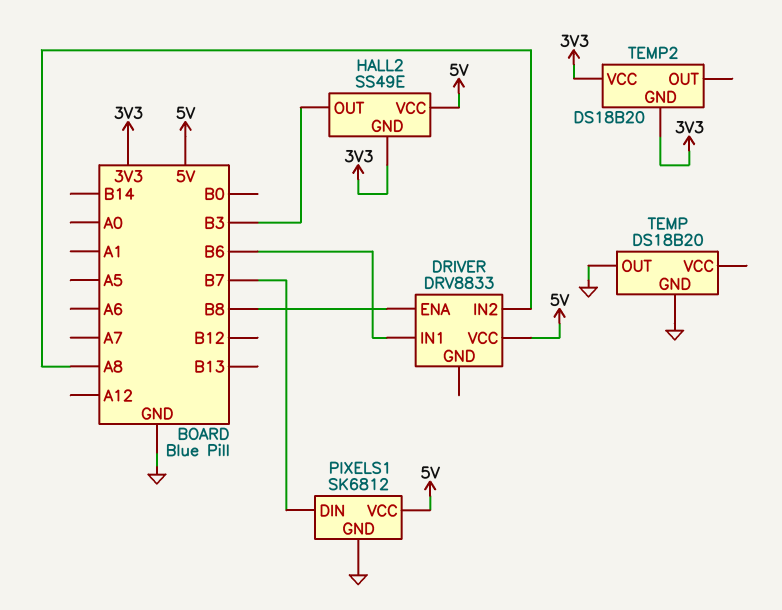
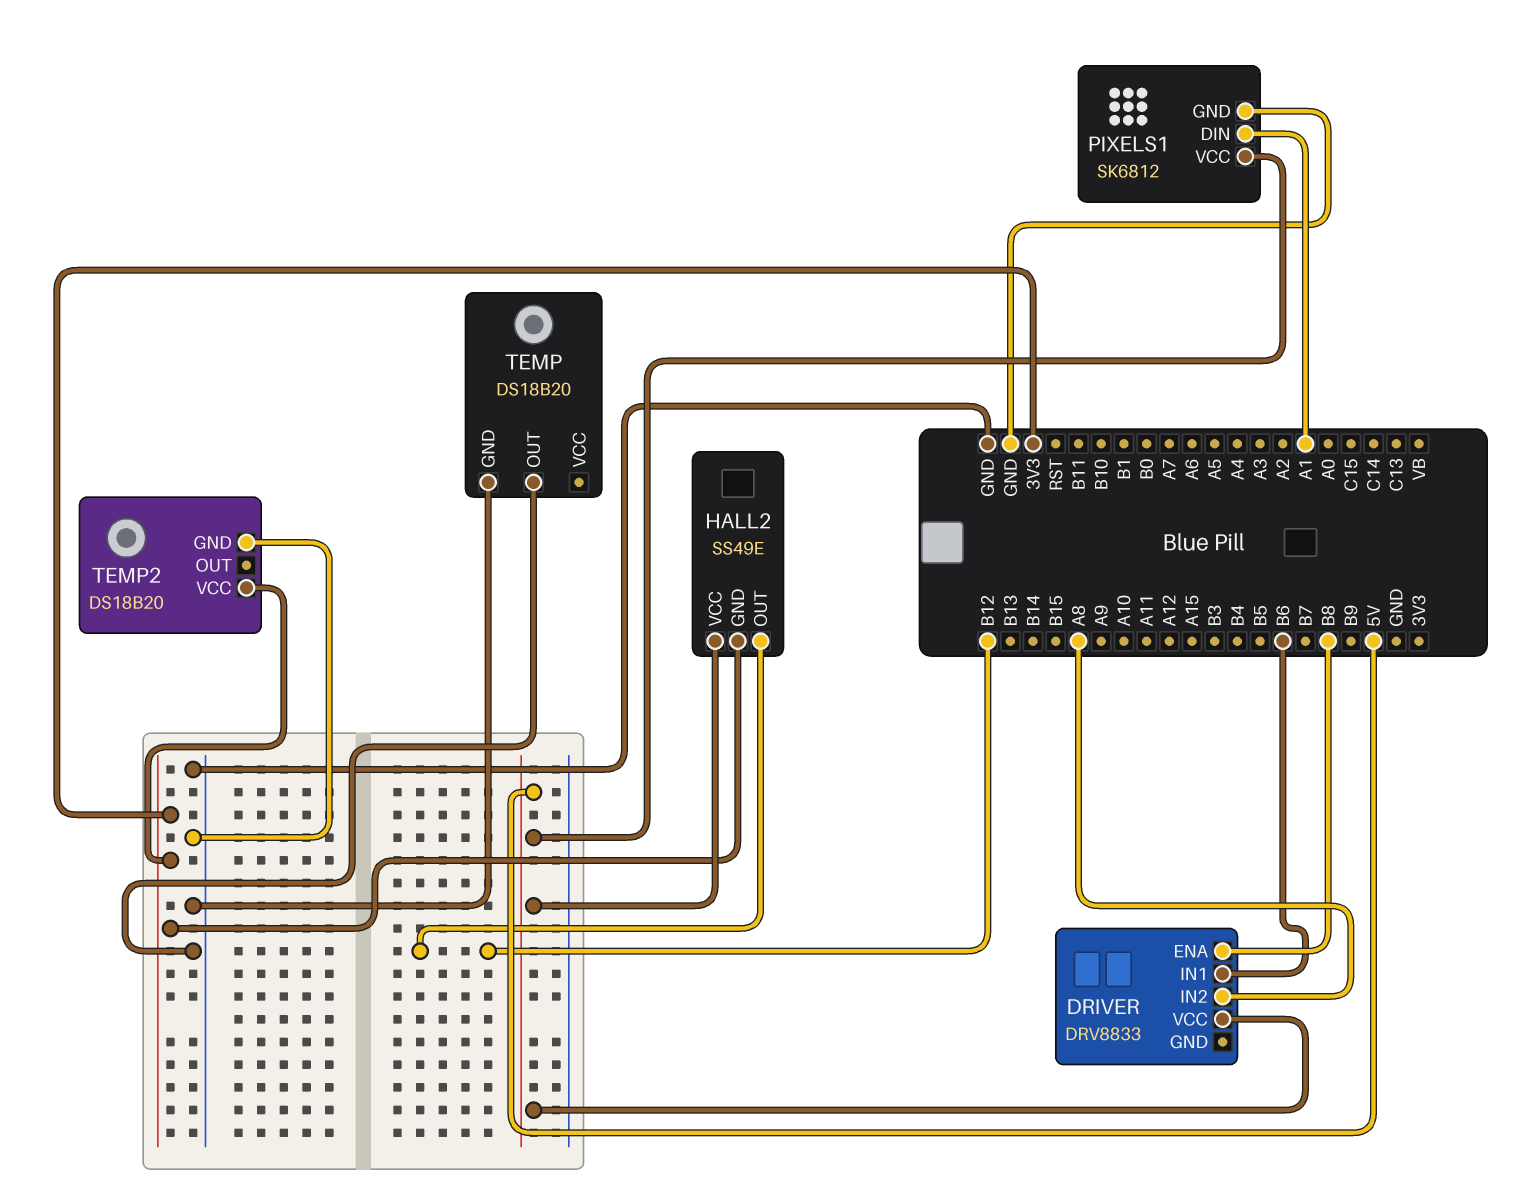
HALL2 pin OUT: B3 -> B12
PIXELS1 pin DIN: B7 -> A1
TEMP2 pin GND: 3V3 -> GND

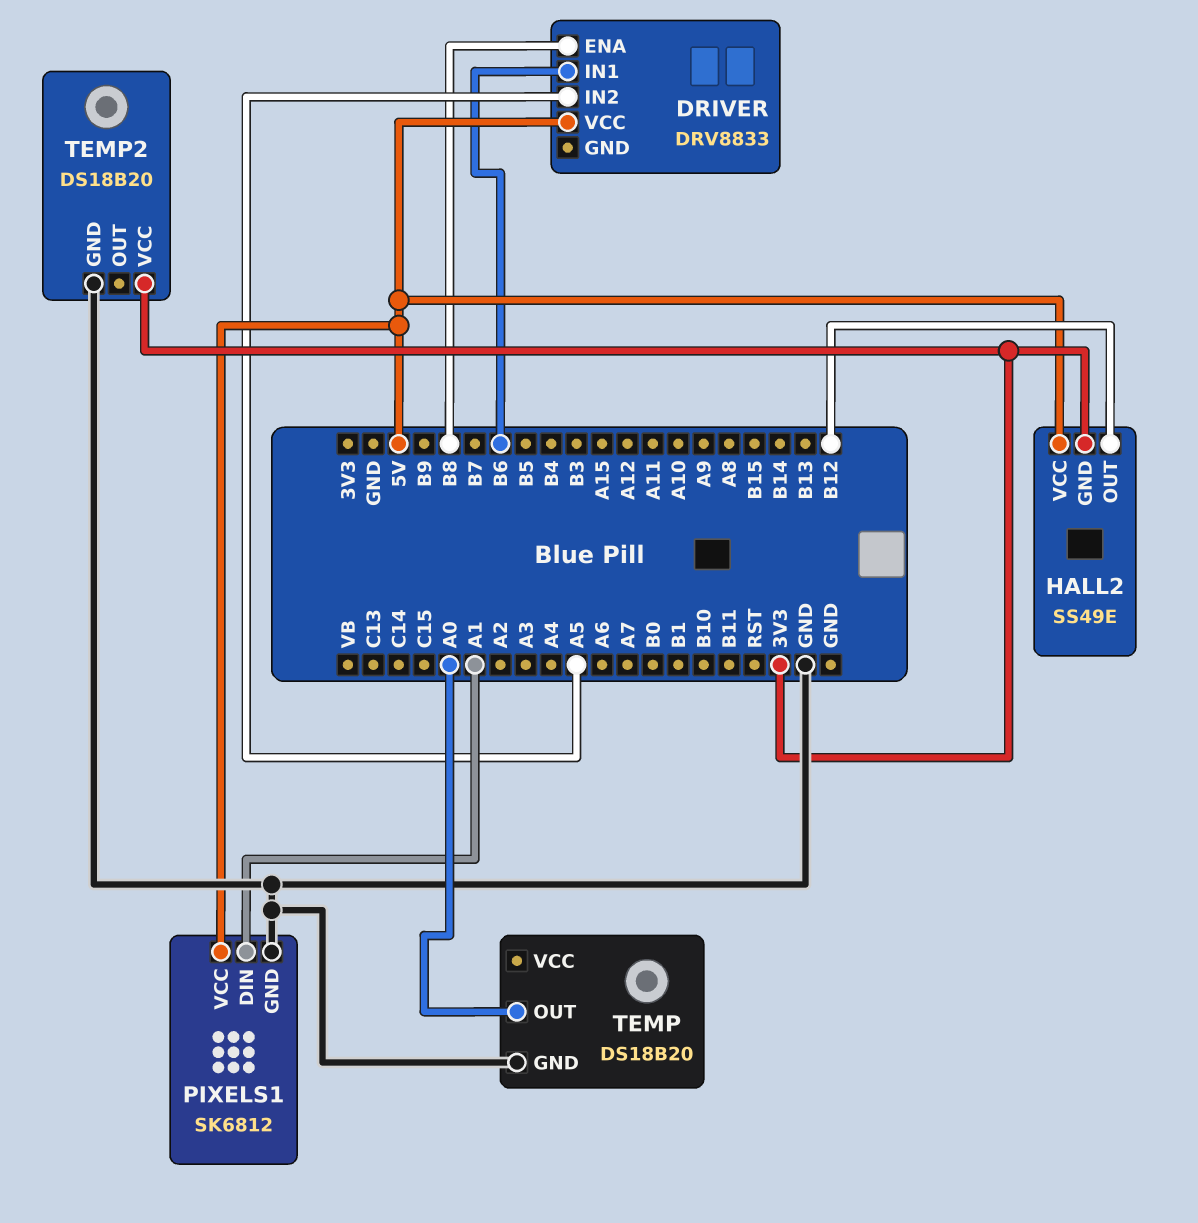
DRIVER pin IN2: A8 -> A5
TEMP pin OUT: GND -> A0

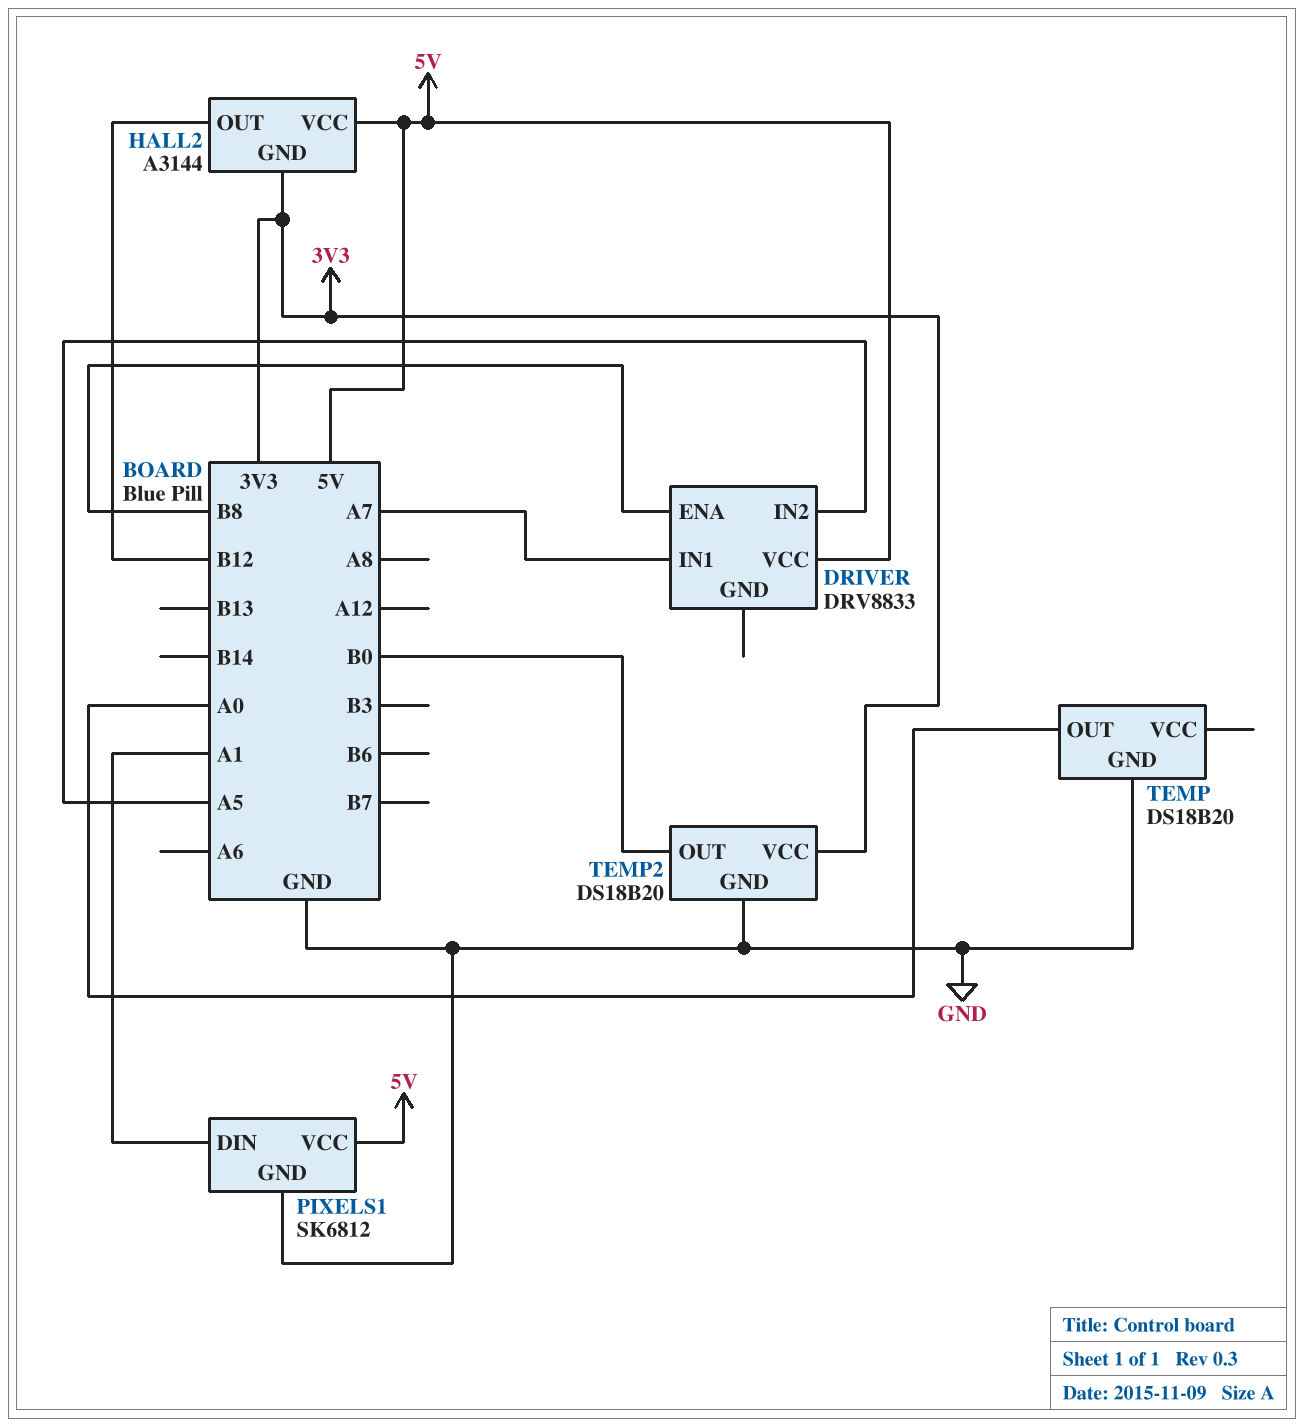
DRIVER pin IN1: B6 -> A7
HALL2: SS49E -> A3144
TEMP2 pin OUT: none -> B0

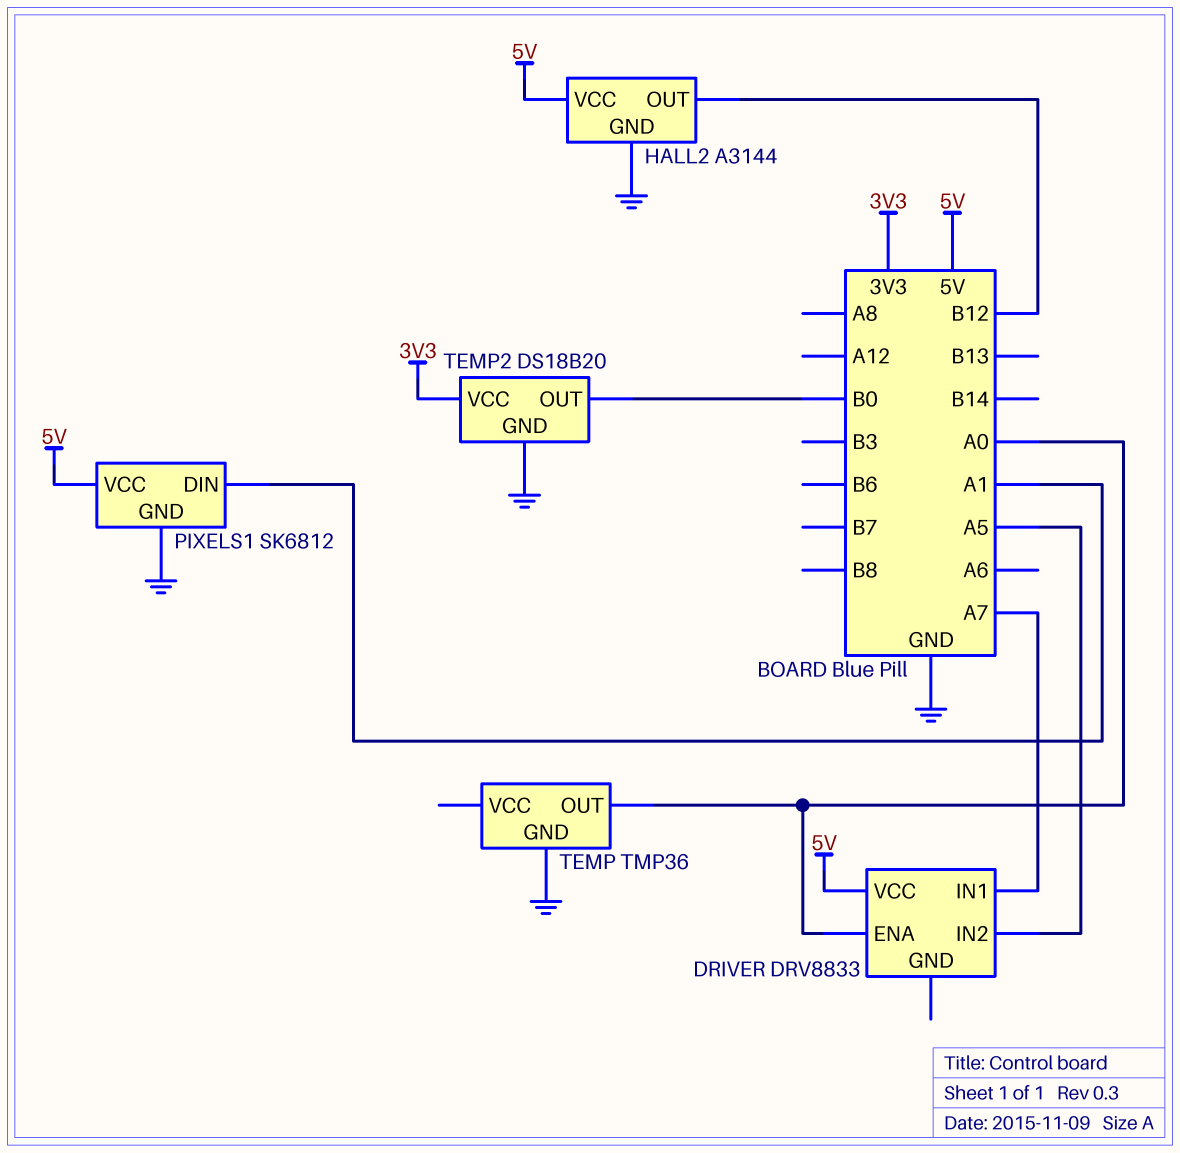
DRIVER pin ENA: B8 -> A0
HALL2 pin GND: 3V3 -> GND
TEMP: DS18B20 -> TMP36

